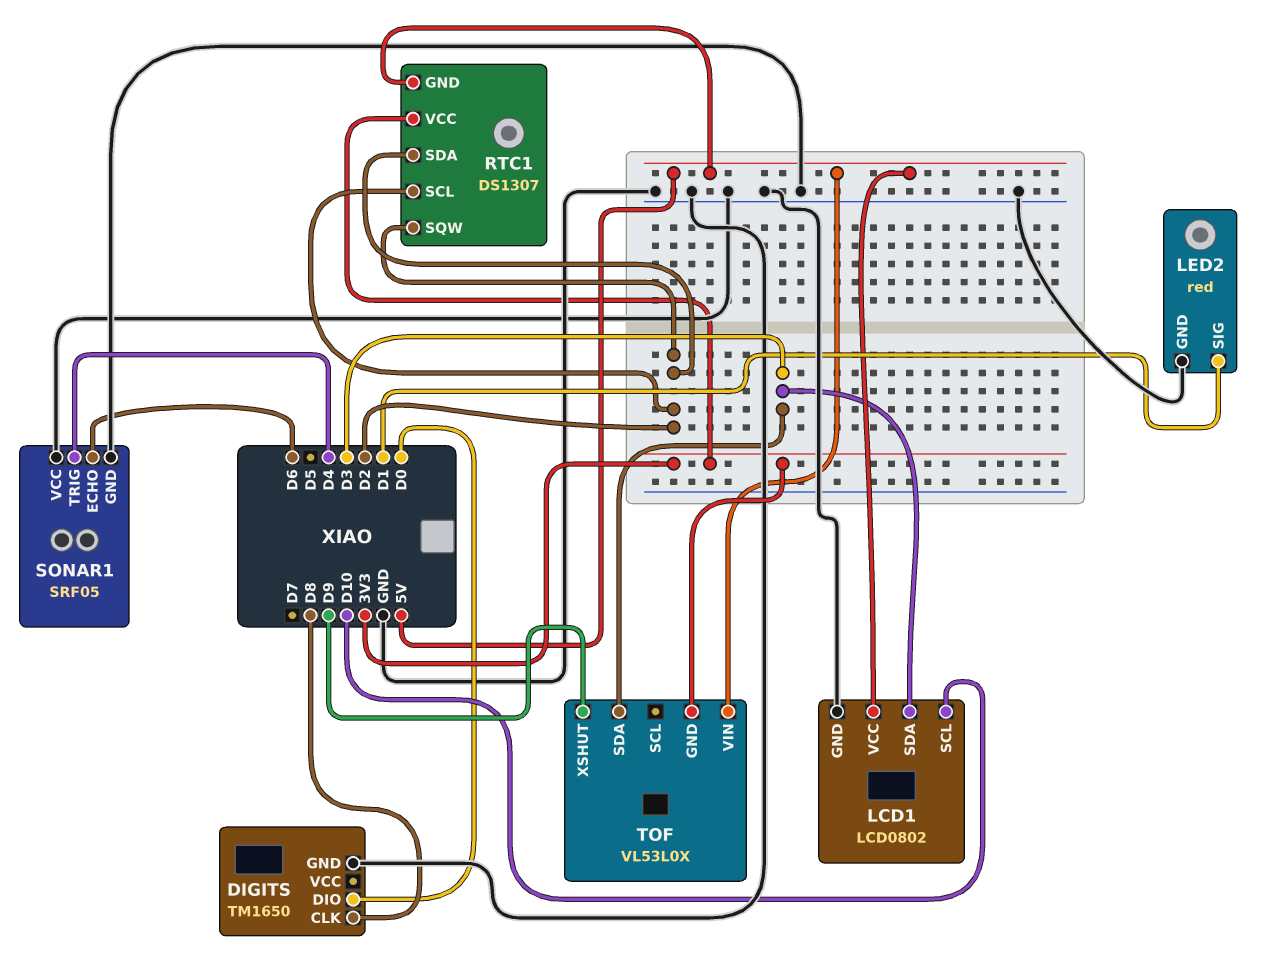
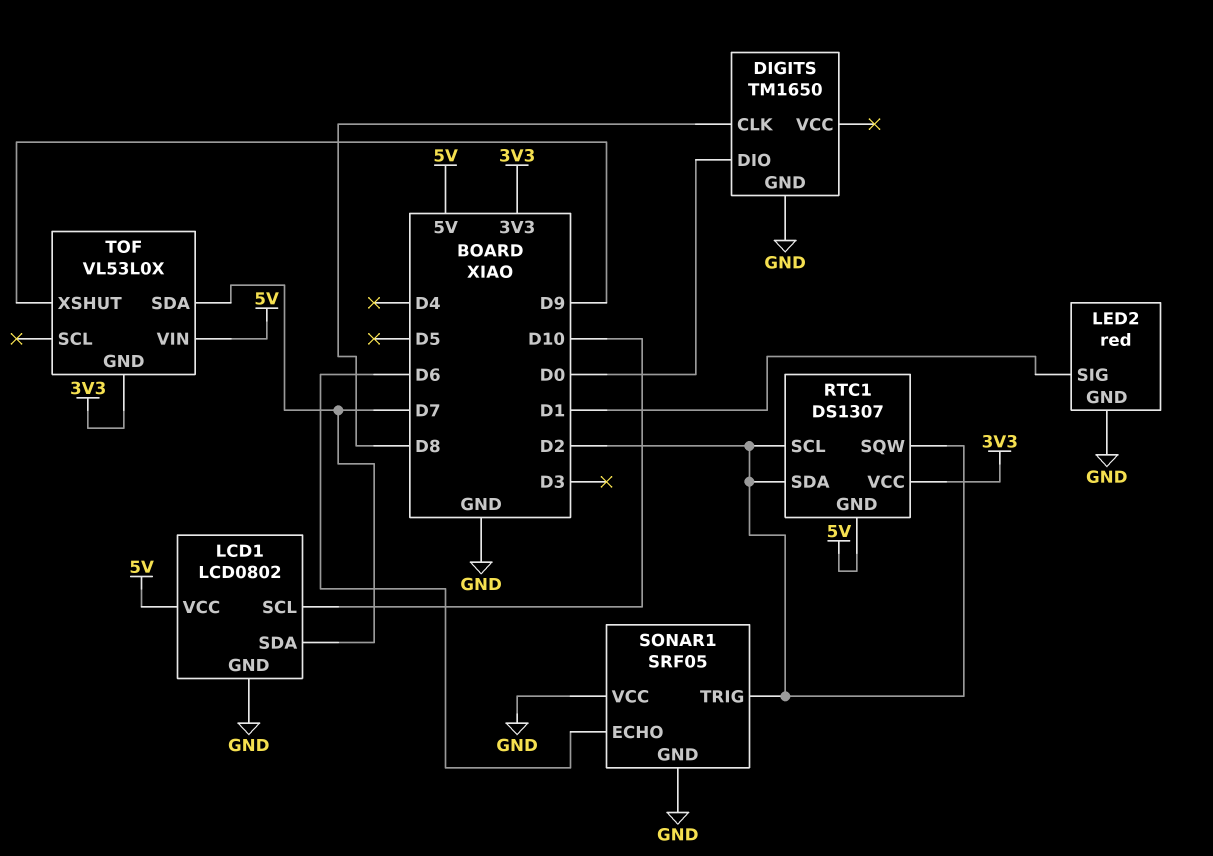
LCD1 pin SDA: D3 -> D7
SONAR1 pin TRIG: D4 -> D2
TOF pin SDA: D3 -> D7

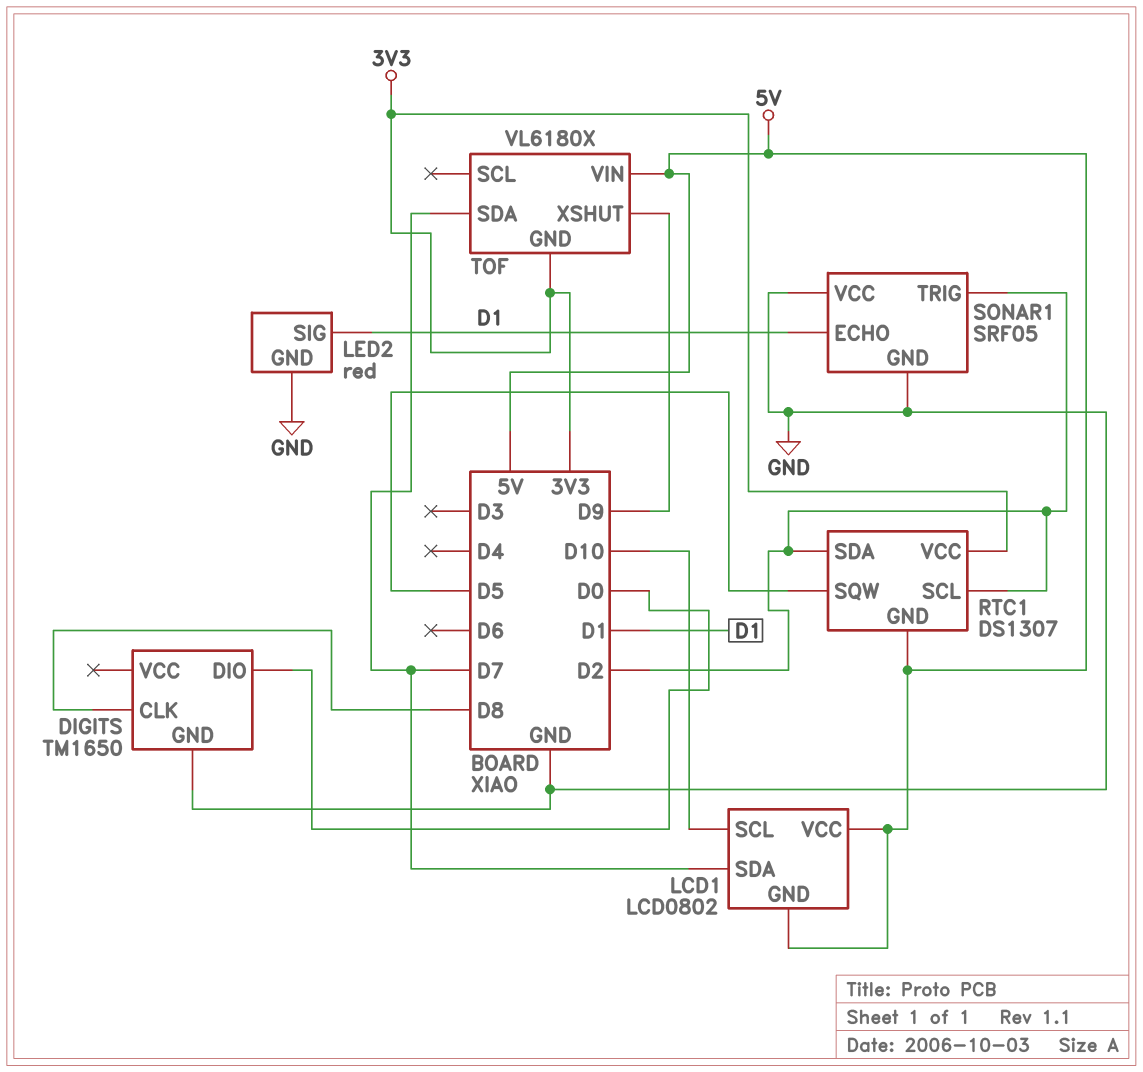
LCD1 pin GND: GND -> 5V
RTC1 pin SQW: D2 -> D5
SONAR1 pin ECHO: D6 -> D1
TOF: VL53L0X -> VL6180X

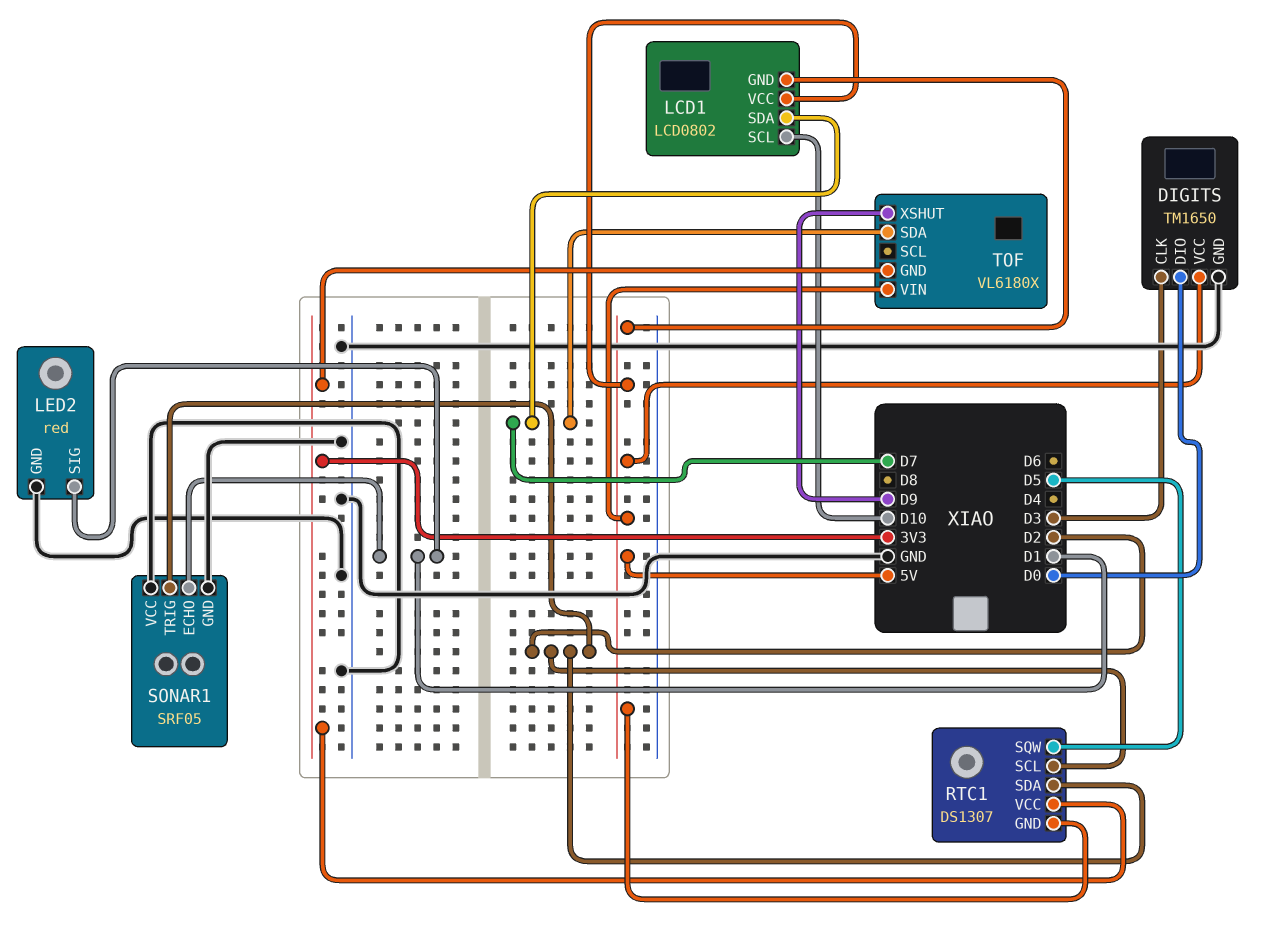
DIGITS pin CLK: D8 -> D3
DIGITS pin VCC: none -> 5V

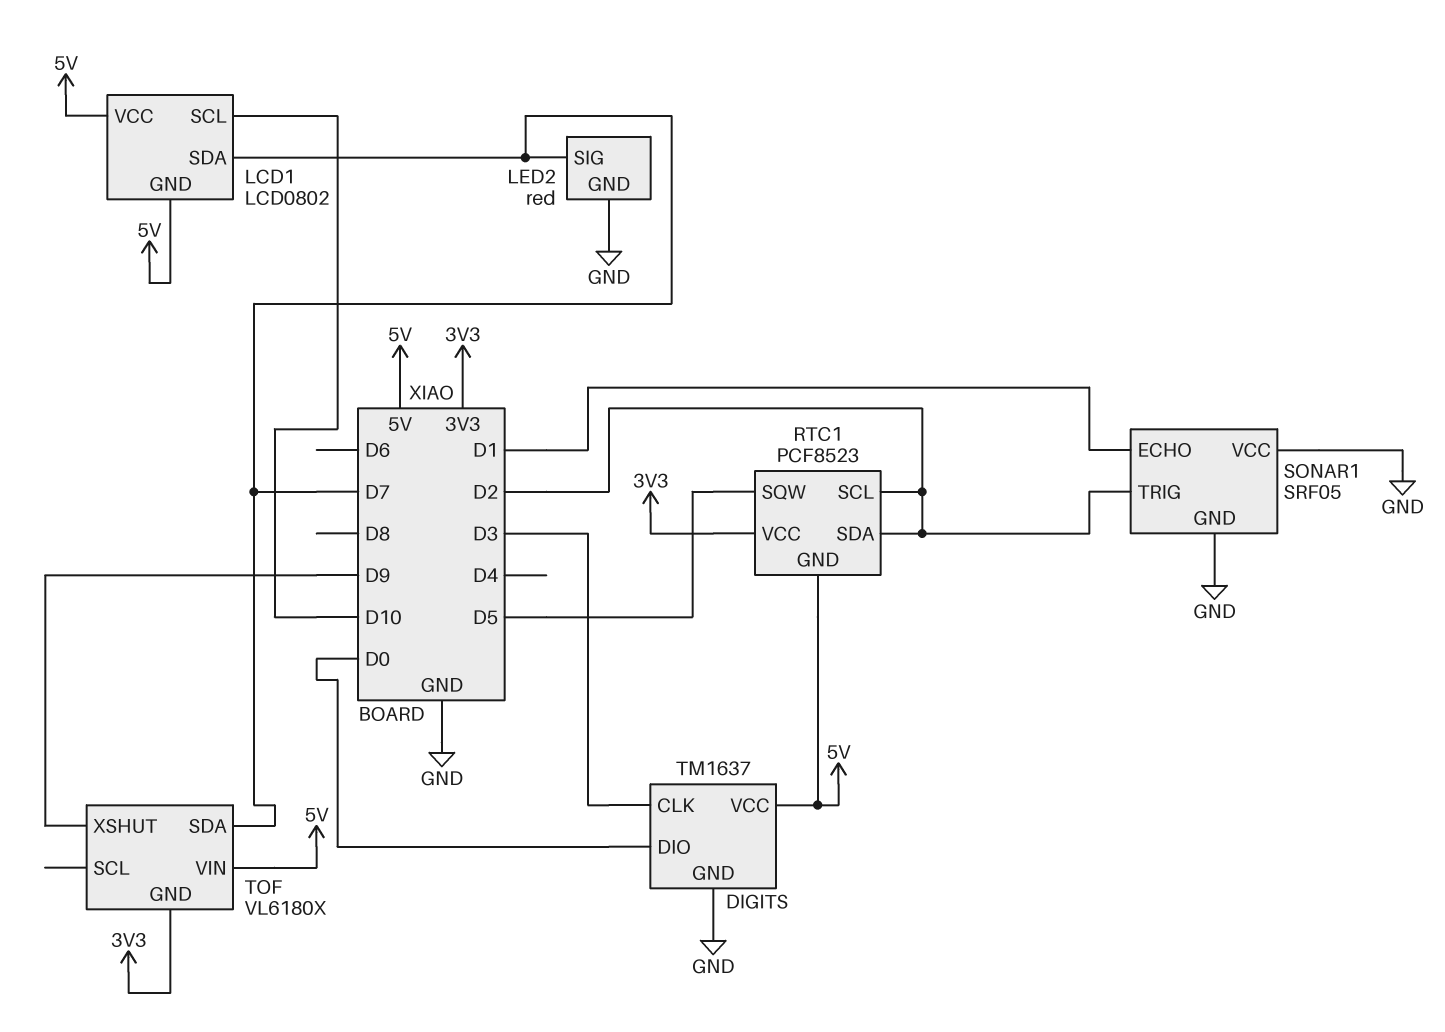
DIGITS: TM1650 -> TM1637
LED2 pin SIG: D1 -> D7
RTC1: DS1307 -> PCF8523

